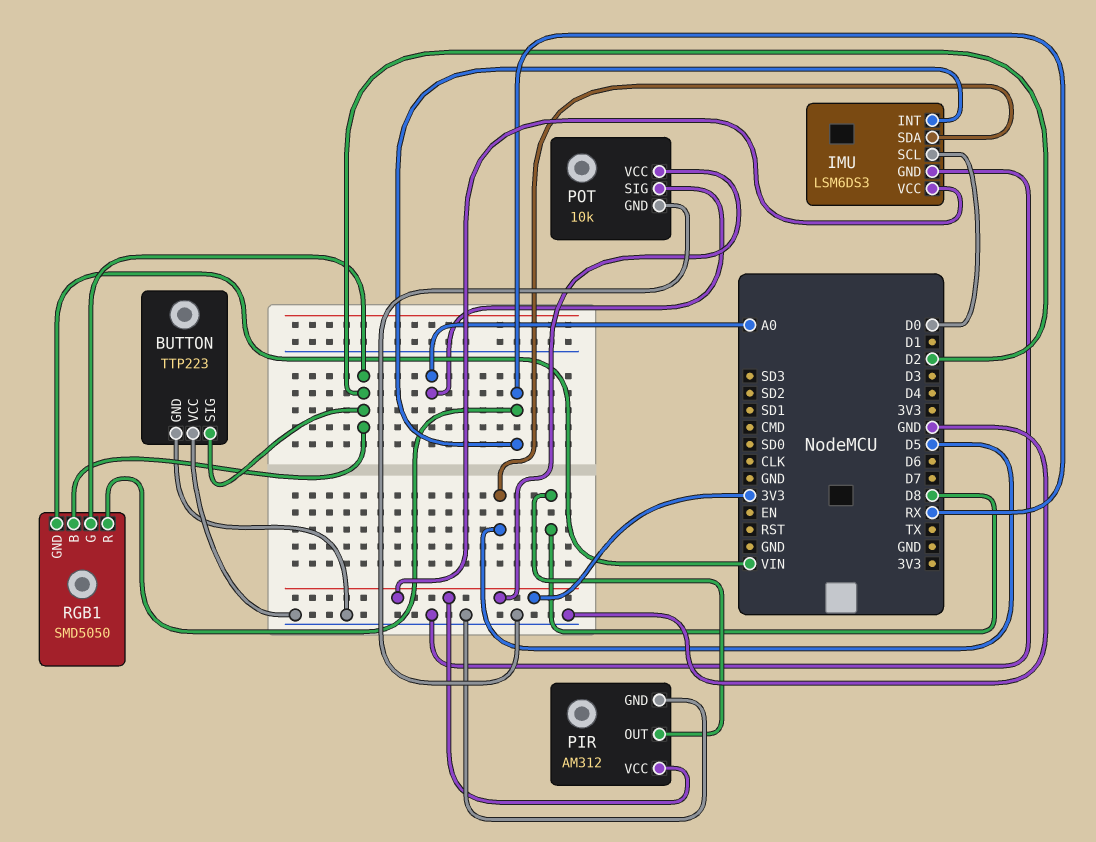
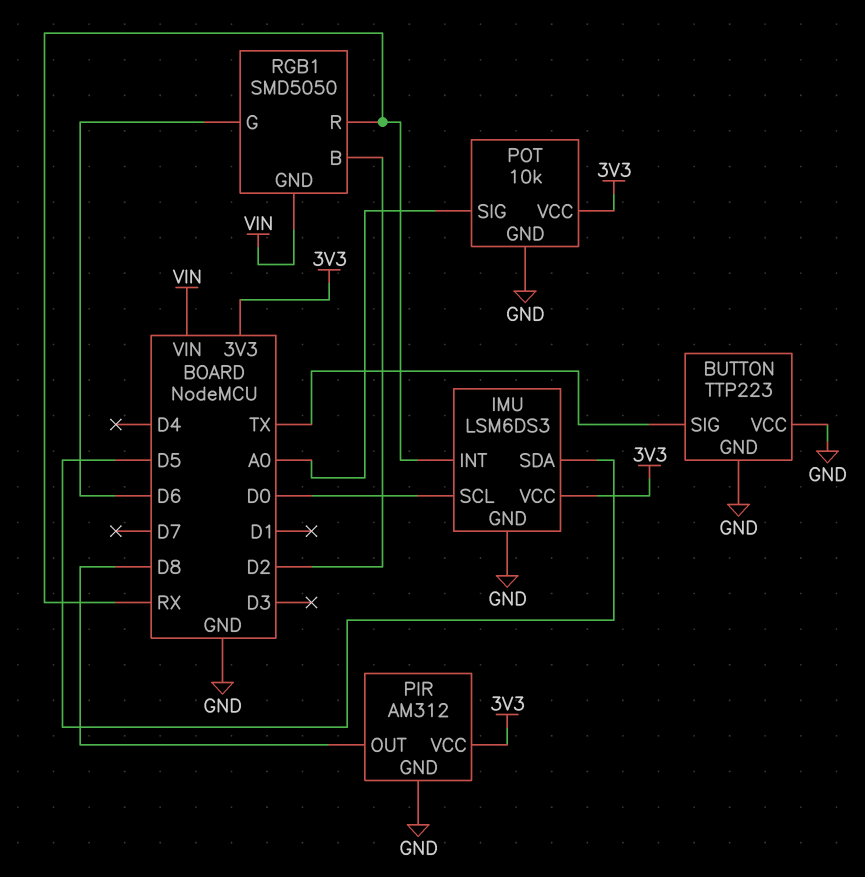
BUTTON pin SIG: D2 -> TX
RGB1 pin G: D2 -> D6

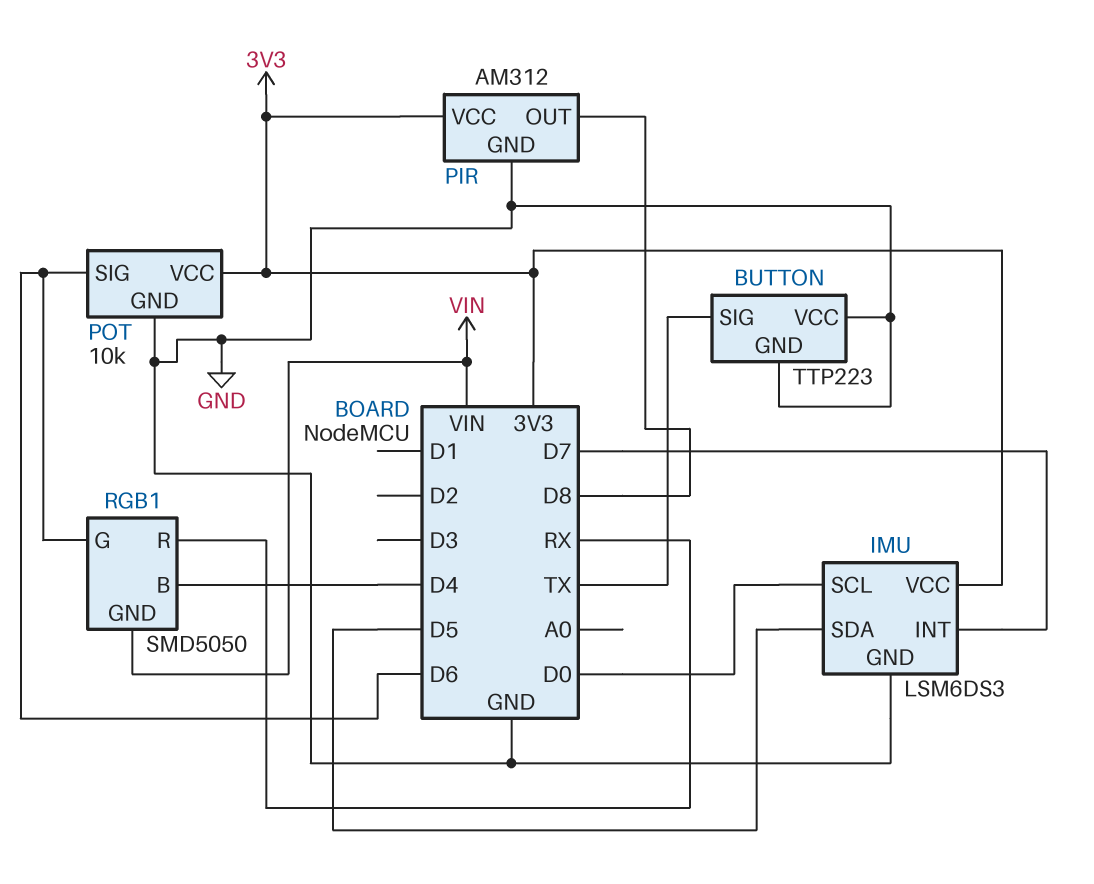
IMU pin INT: RX -> D7
POT pin SIG: A0 -> D6
RGB1 pin B: D2 -> D4

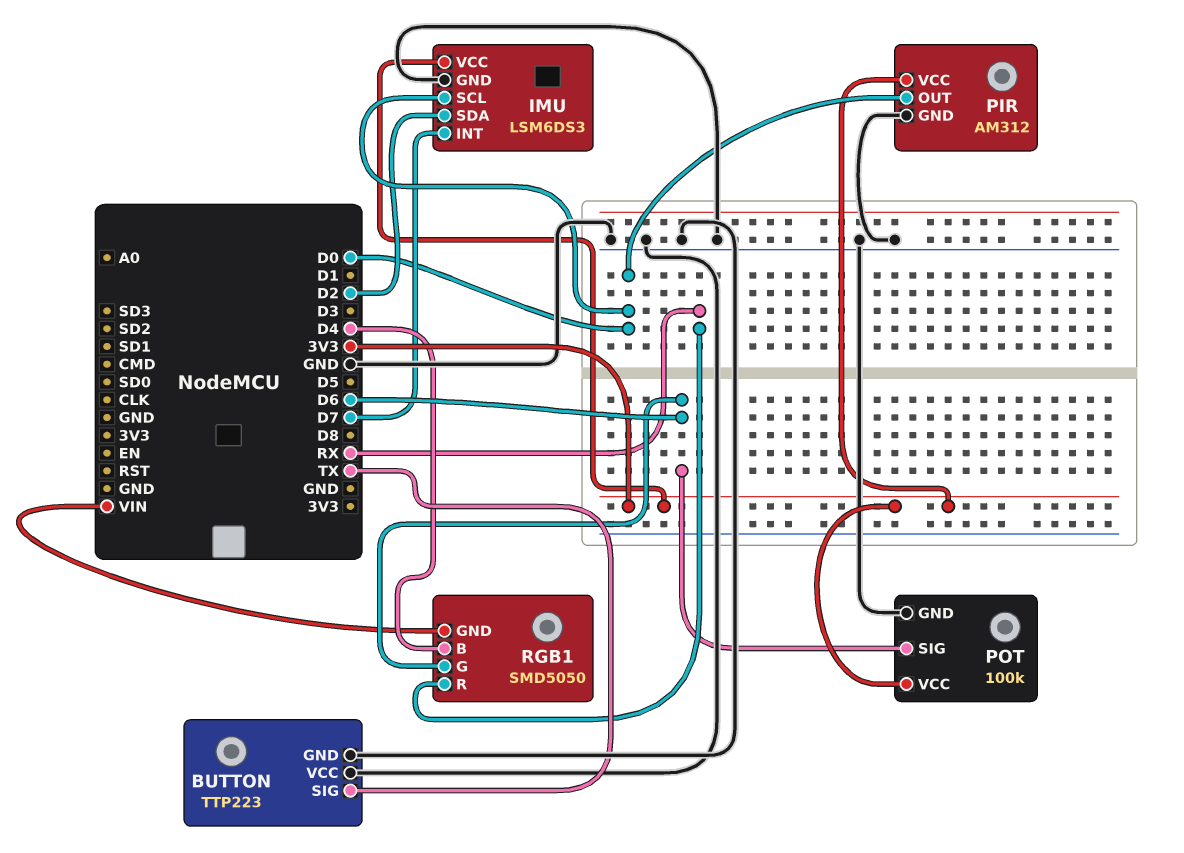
IMU pin SDA: D5 -> D2
PIR pin OUT: D8 -> D0
POT: 10k -> 100k

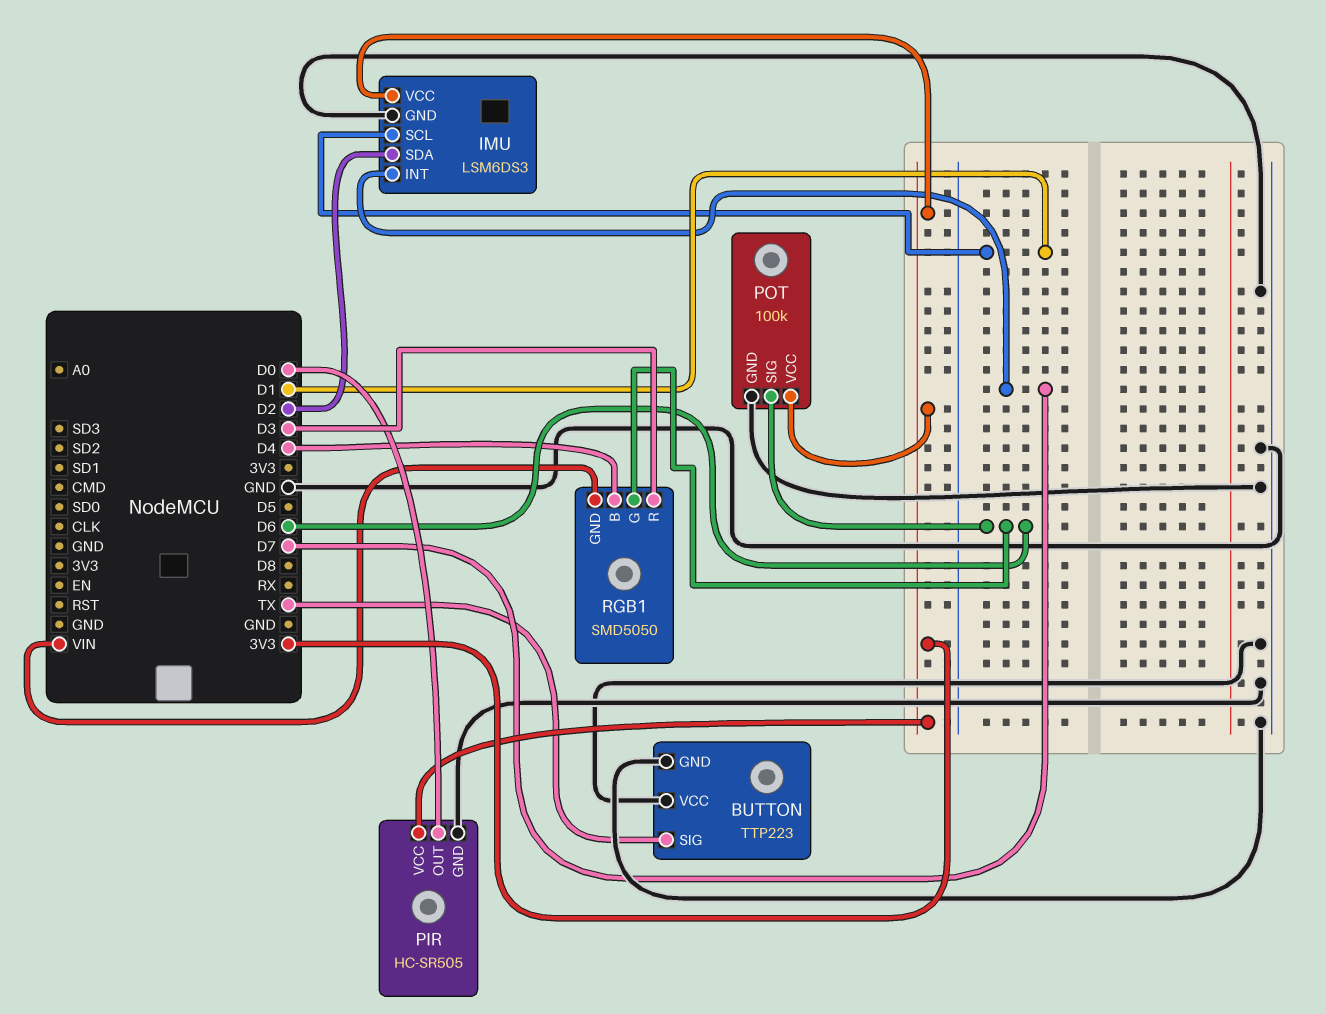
IMU pin SCL: D0 -> D1
PIR: AM312 -> HC-SR505
RGB1 pin R: RX -> D3

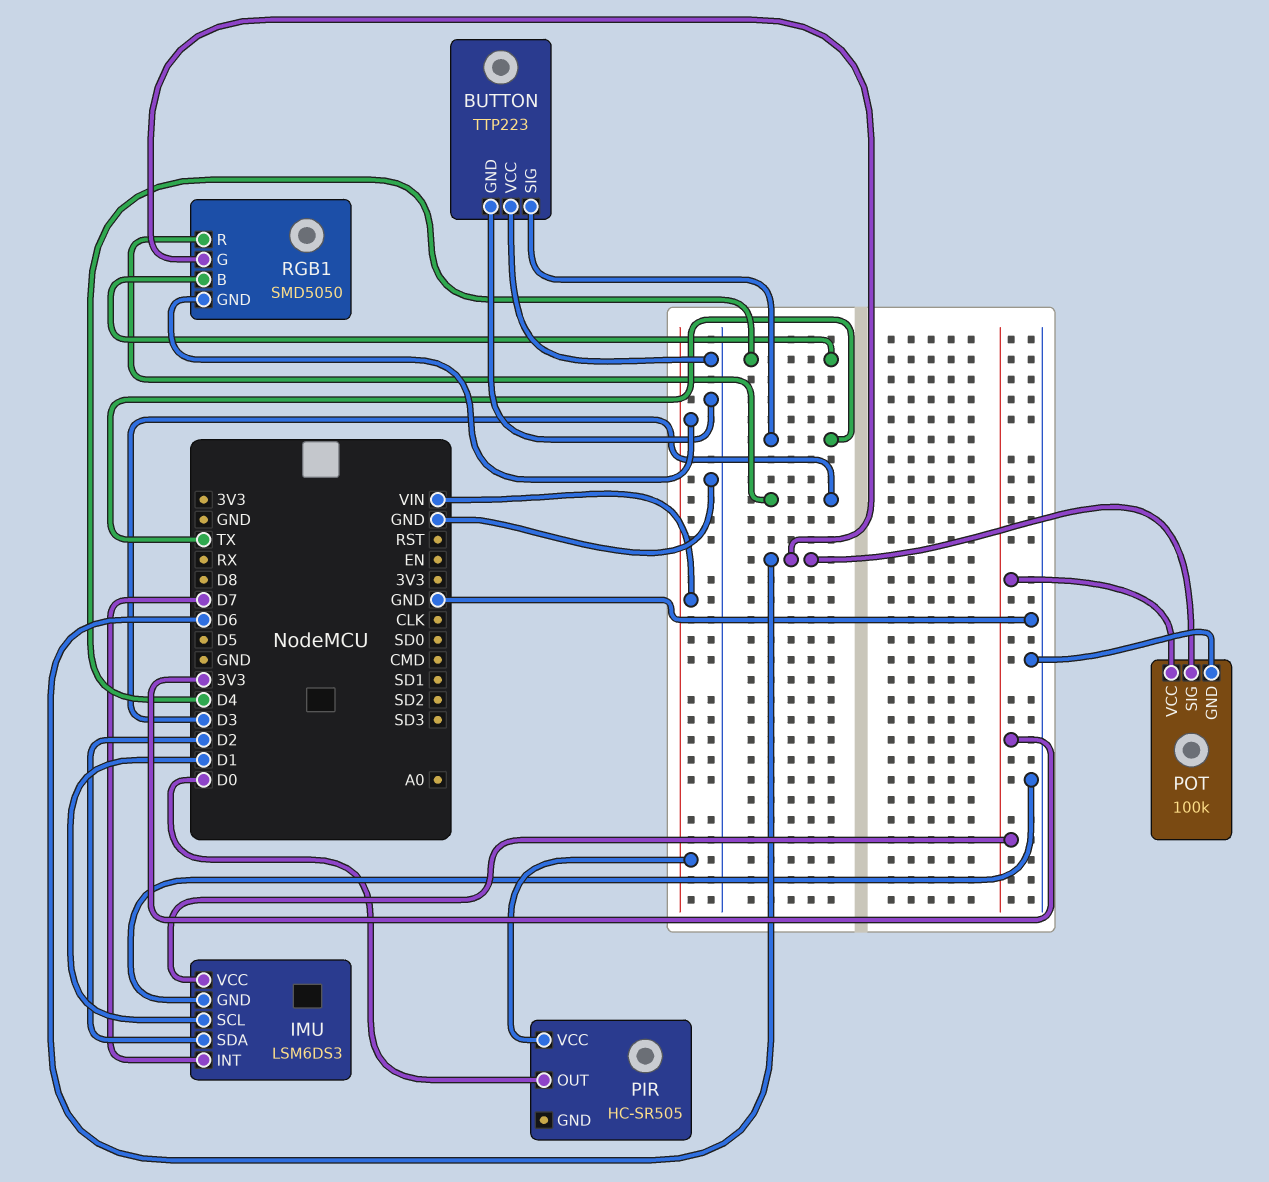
PIR pin GND: GND -> none
PIR pin VCC: 3V3 -> VIN

